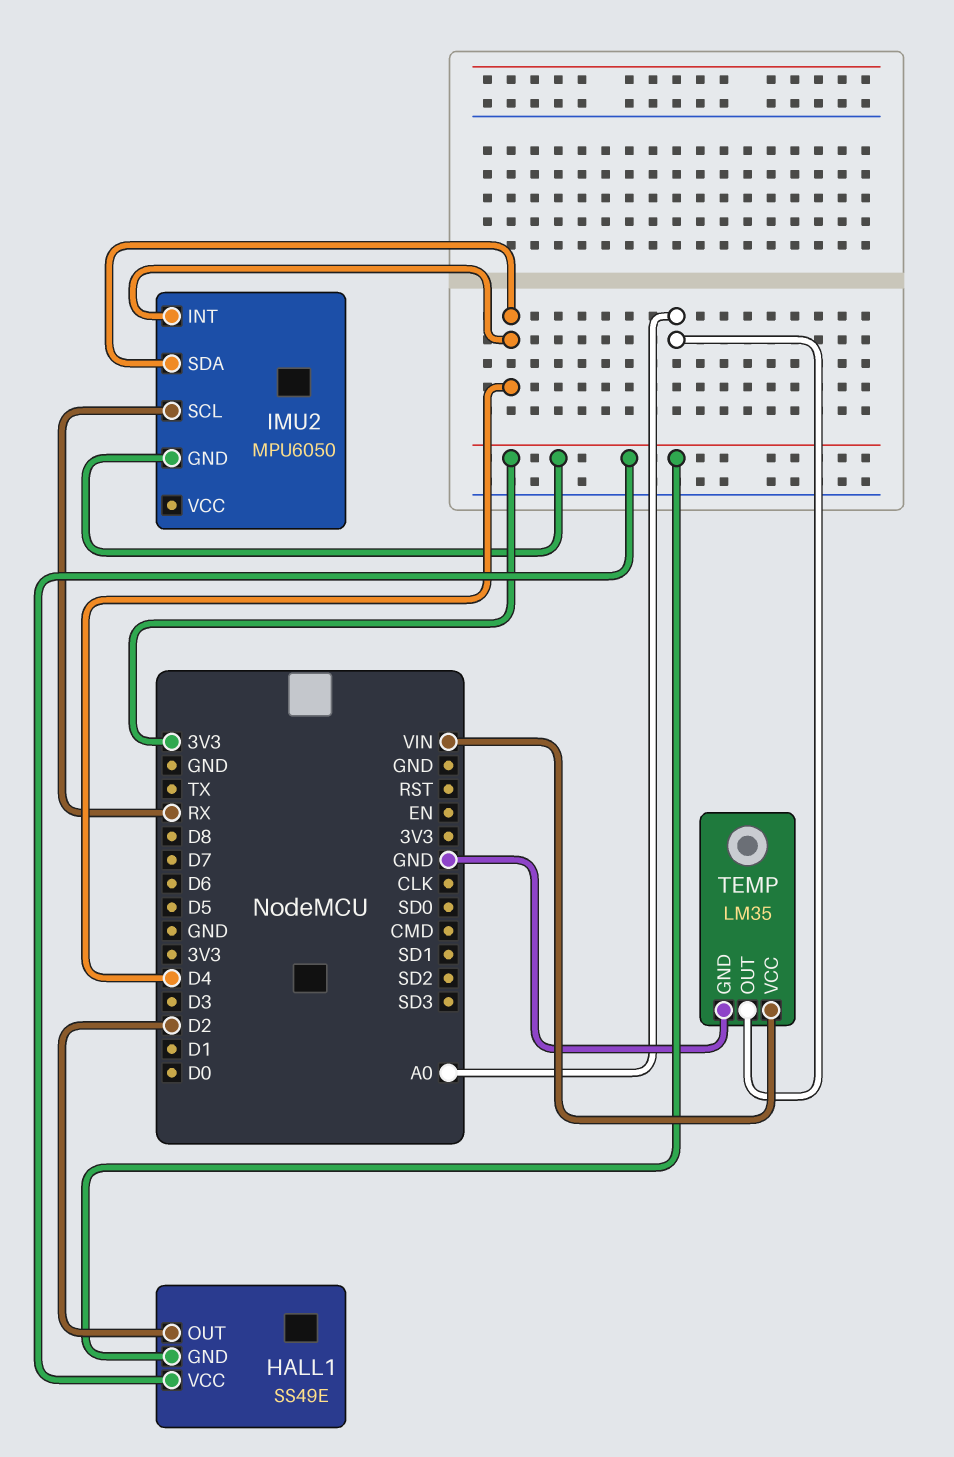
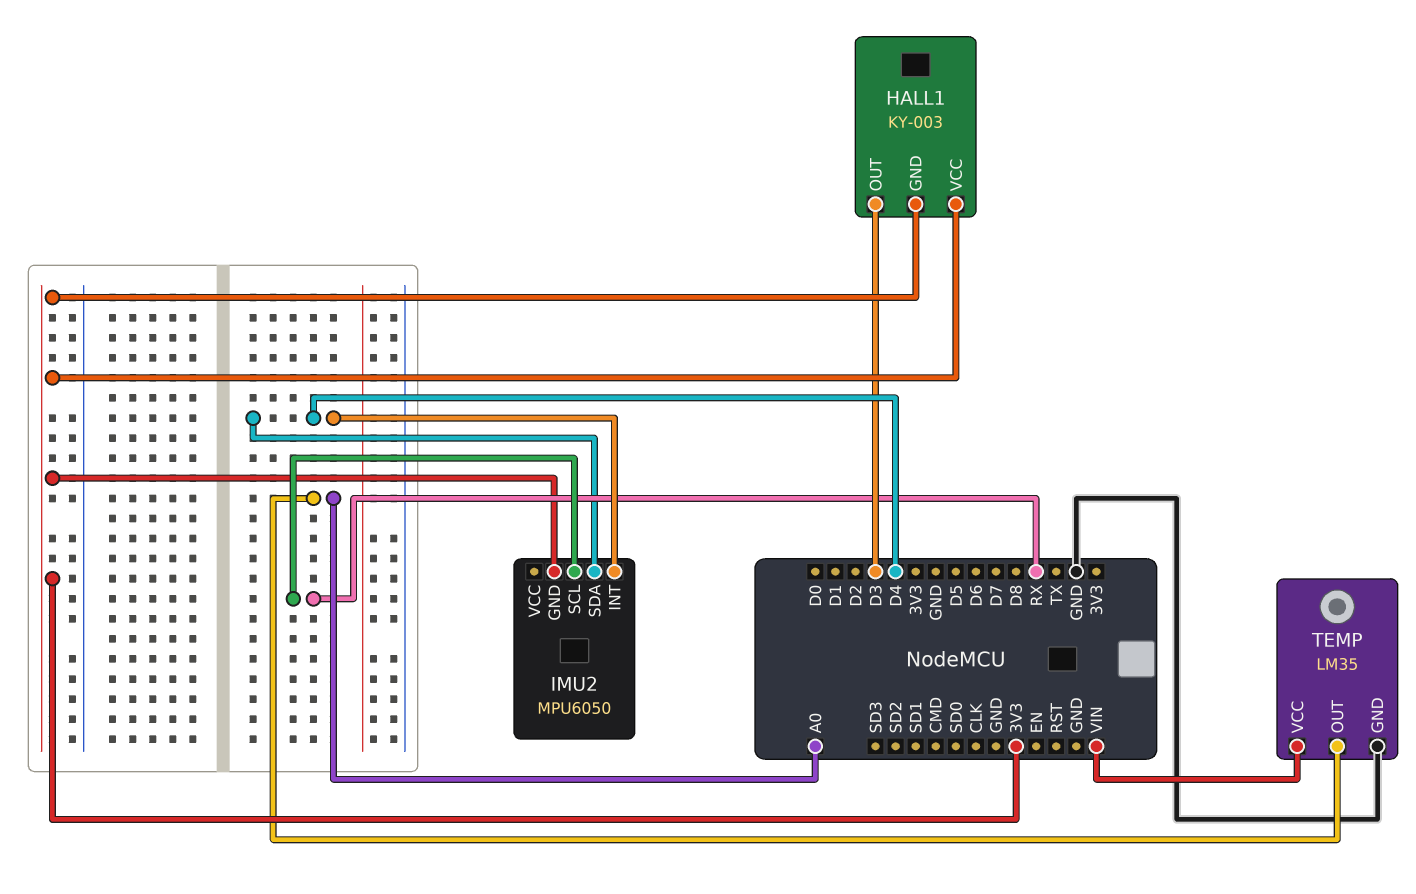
HALL1: SS49E -> KY-003
HALL1 pin OUT: D2 -> D3

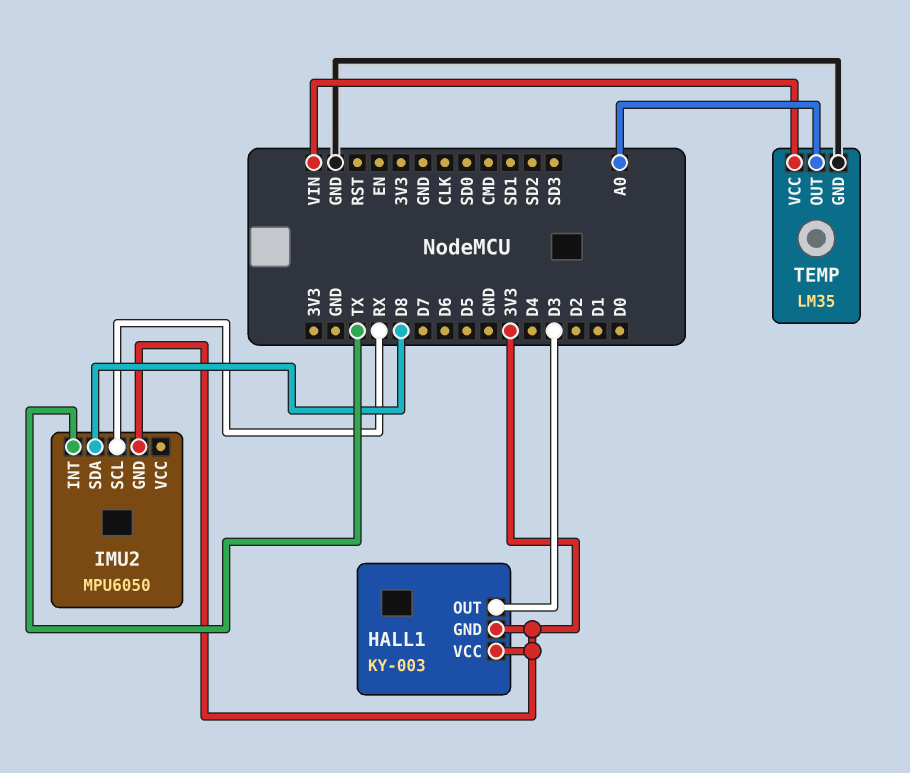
IMU2 pin INT: D4 -> TX
IMU2 pin SDA: D4 -> D8

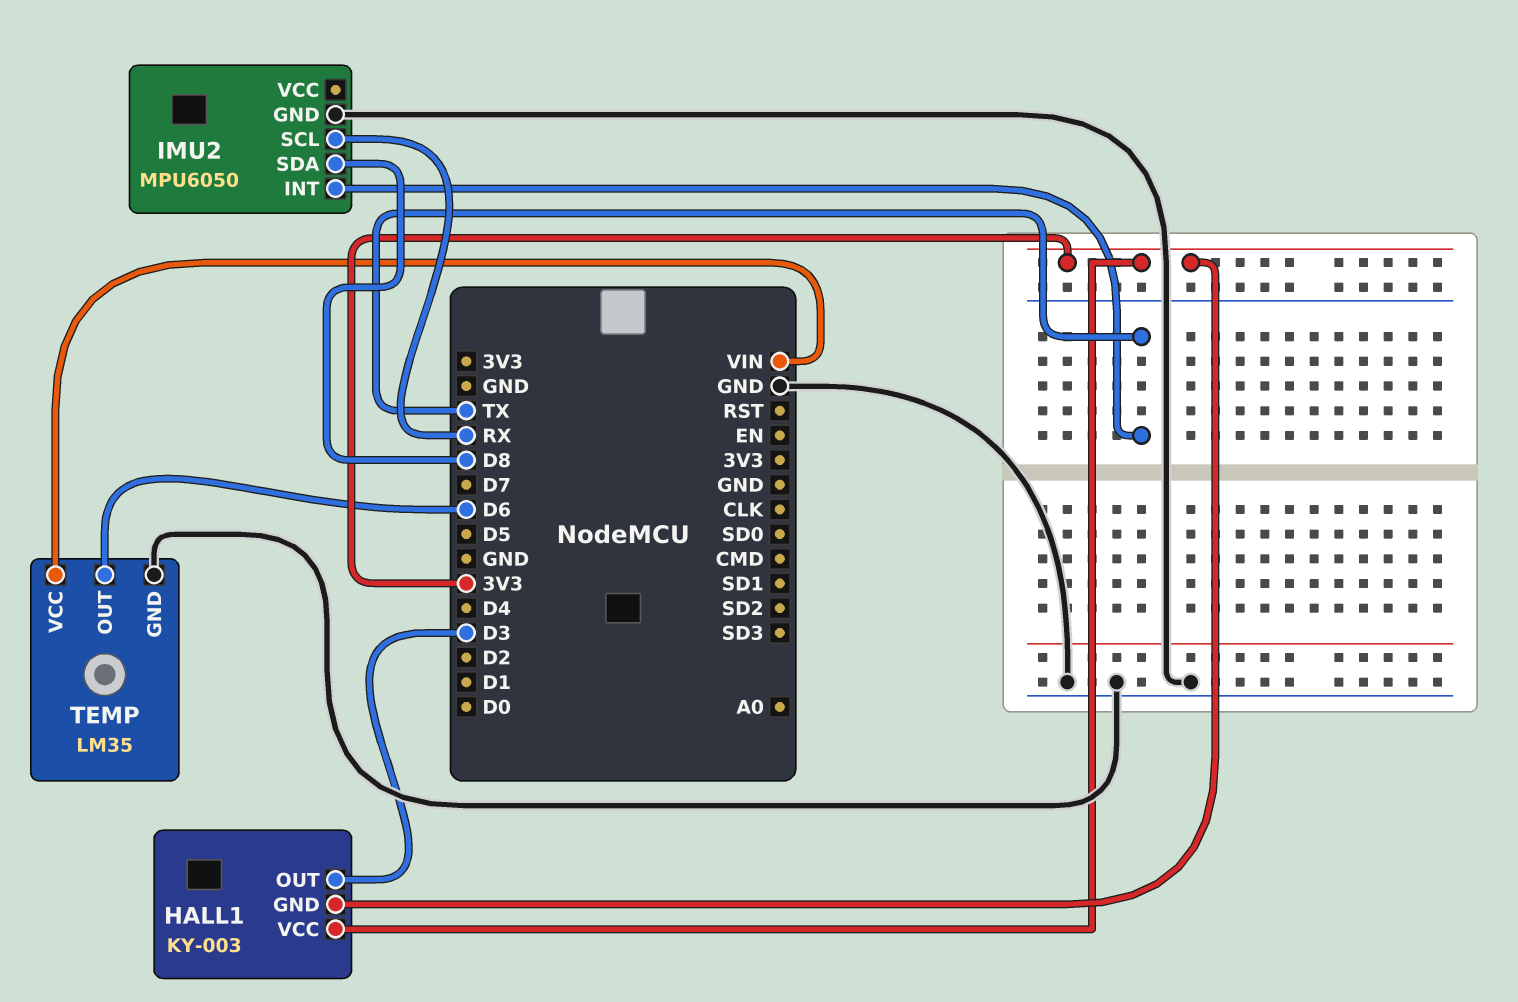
IMU2 pin GND: 3V3 -> GND
TEMP pin OUT: A0 -> D6

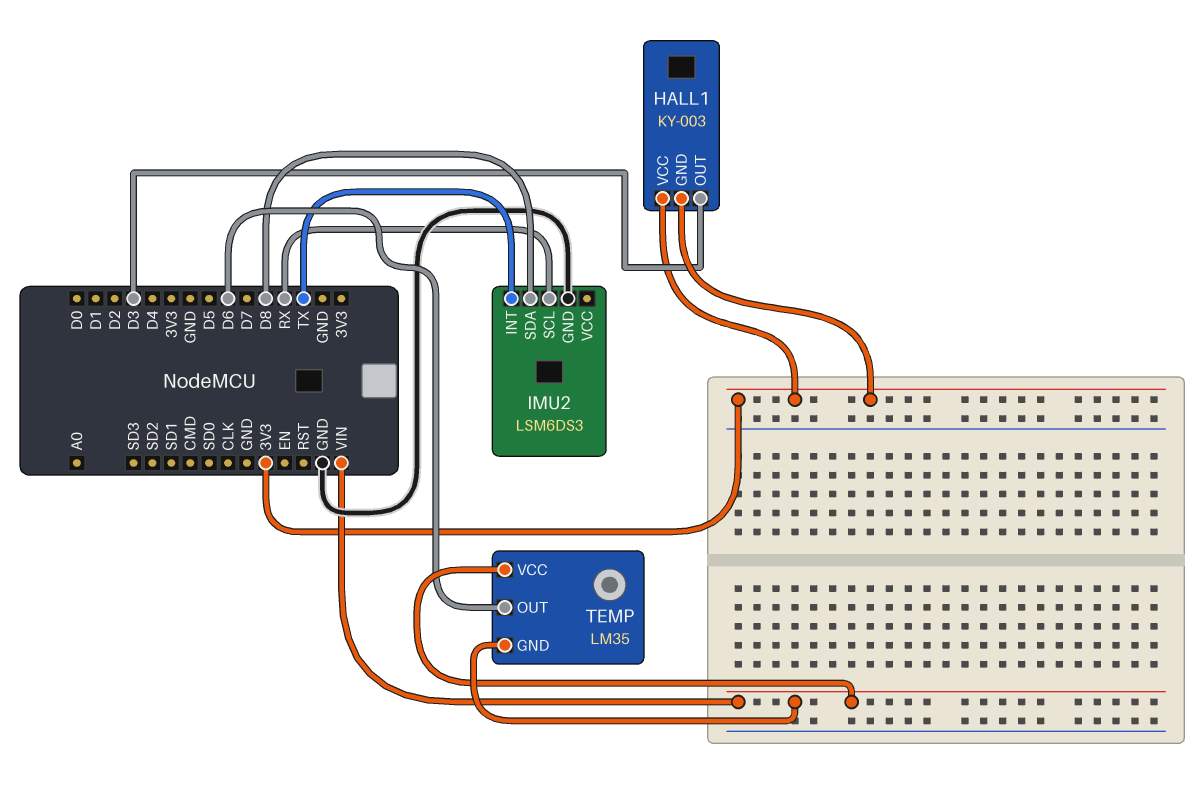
IMU2: MPU6050 -> LSM6DS3
TEMP pin GND: GND -> VIN

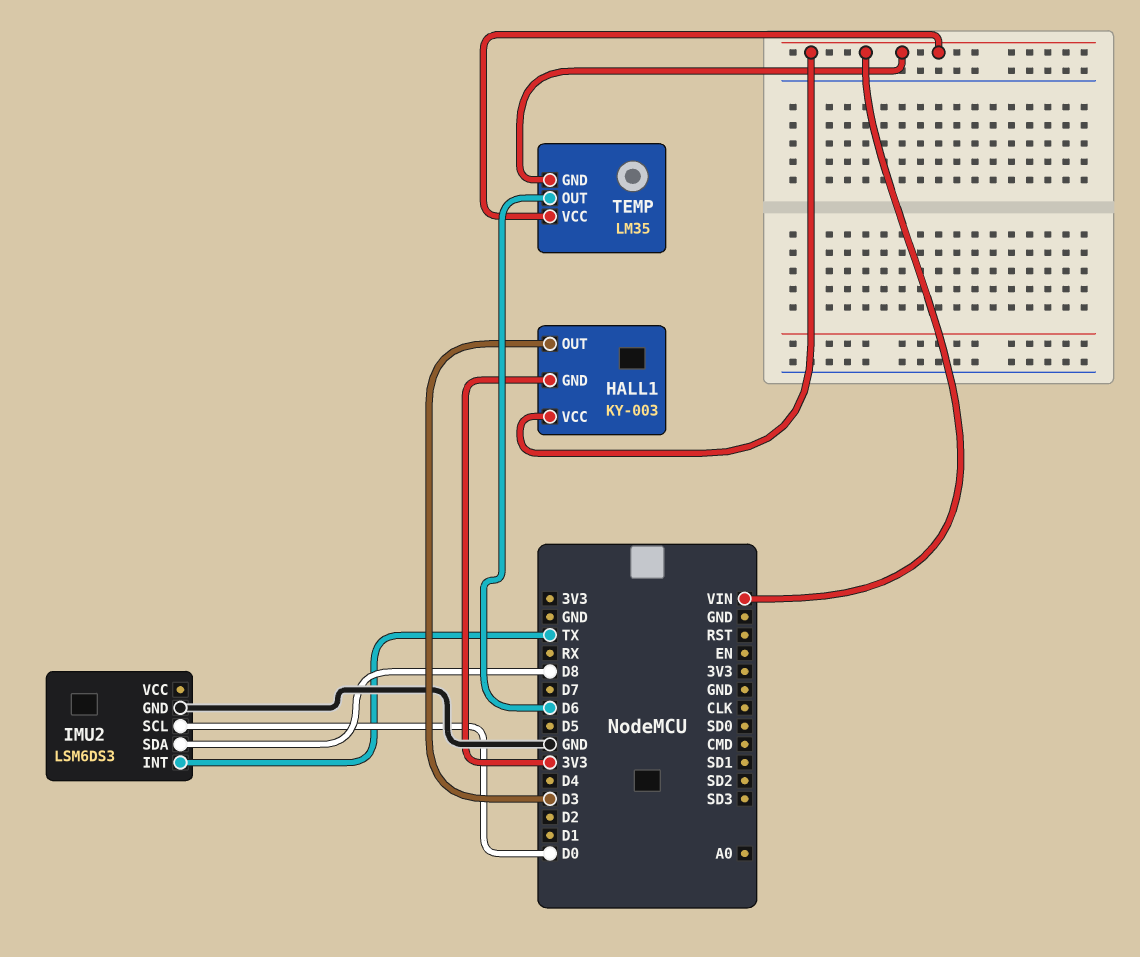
HALL1 pin VCC: 3V3 -> VIN
IMU2 pin SCL: RX -> D0

